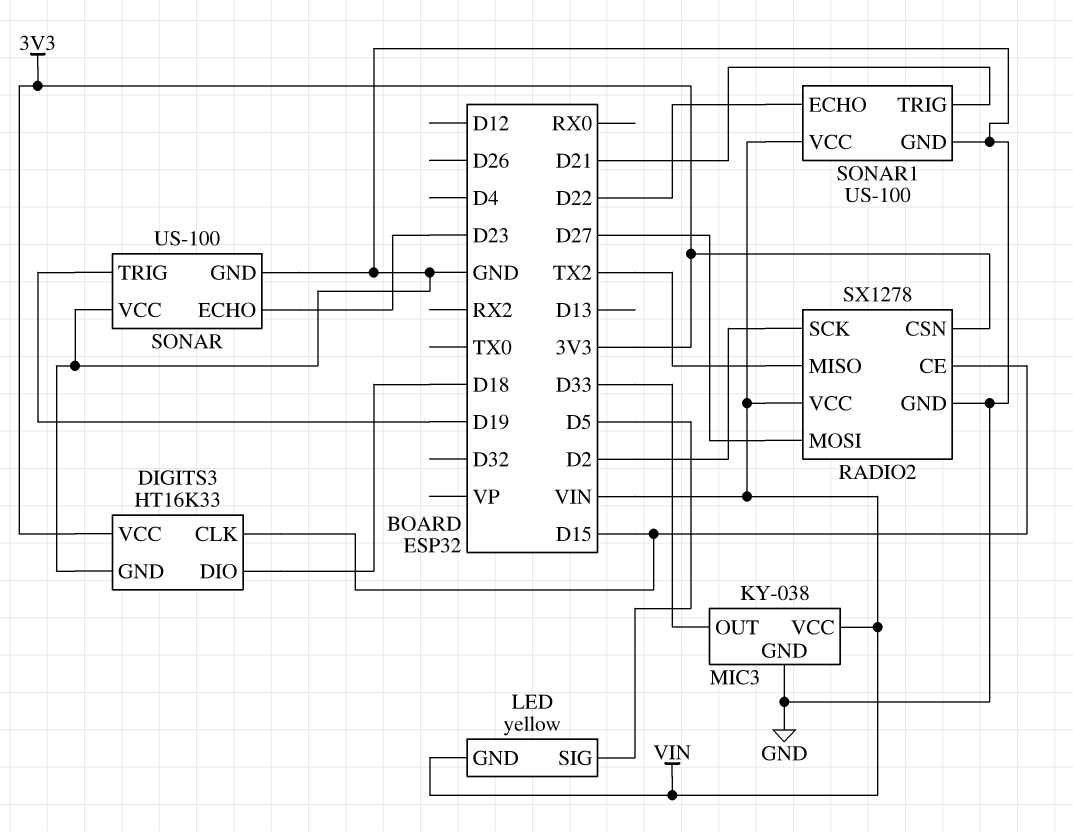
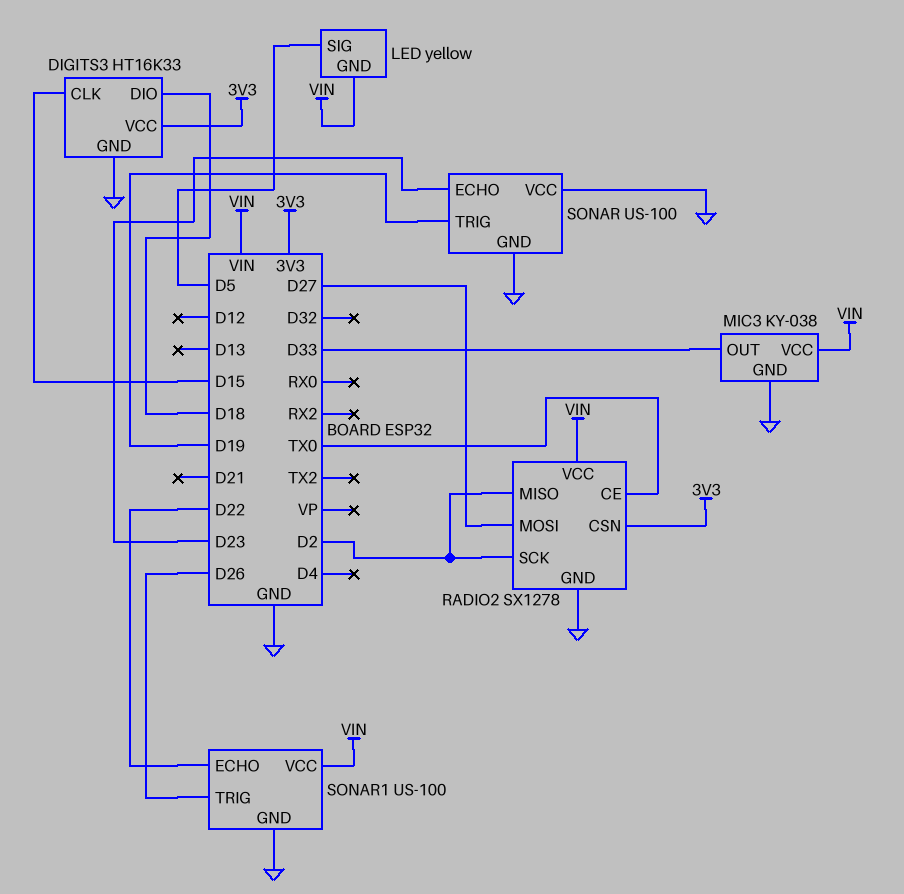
RADIO2 pin CE: D15 -> TX0
RADIO2 pin MISO: TX2 -> D2
SONAR1 pin TRIG: D21 -> D26

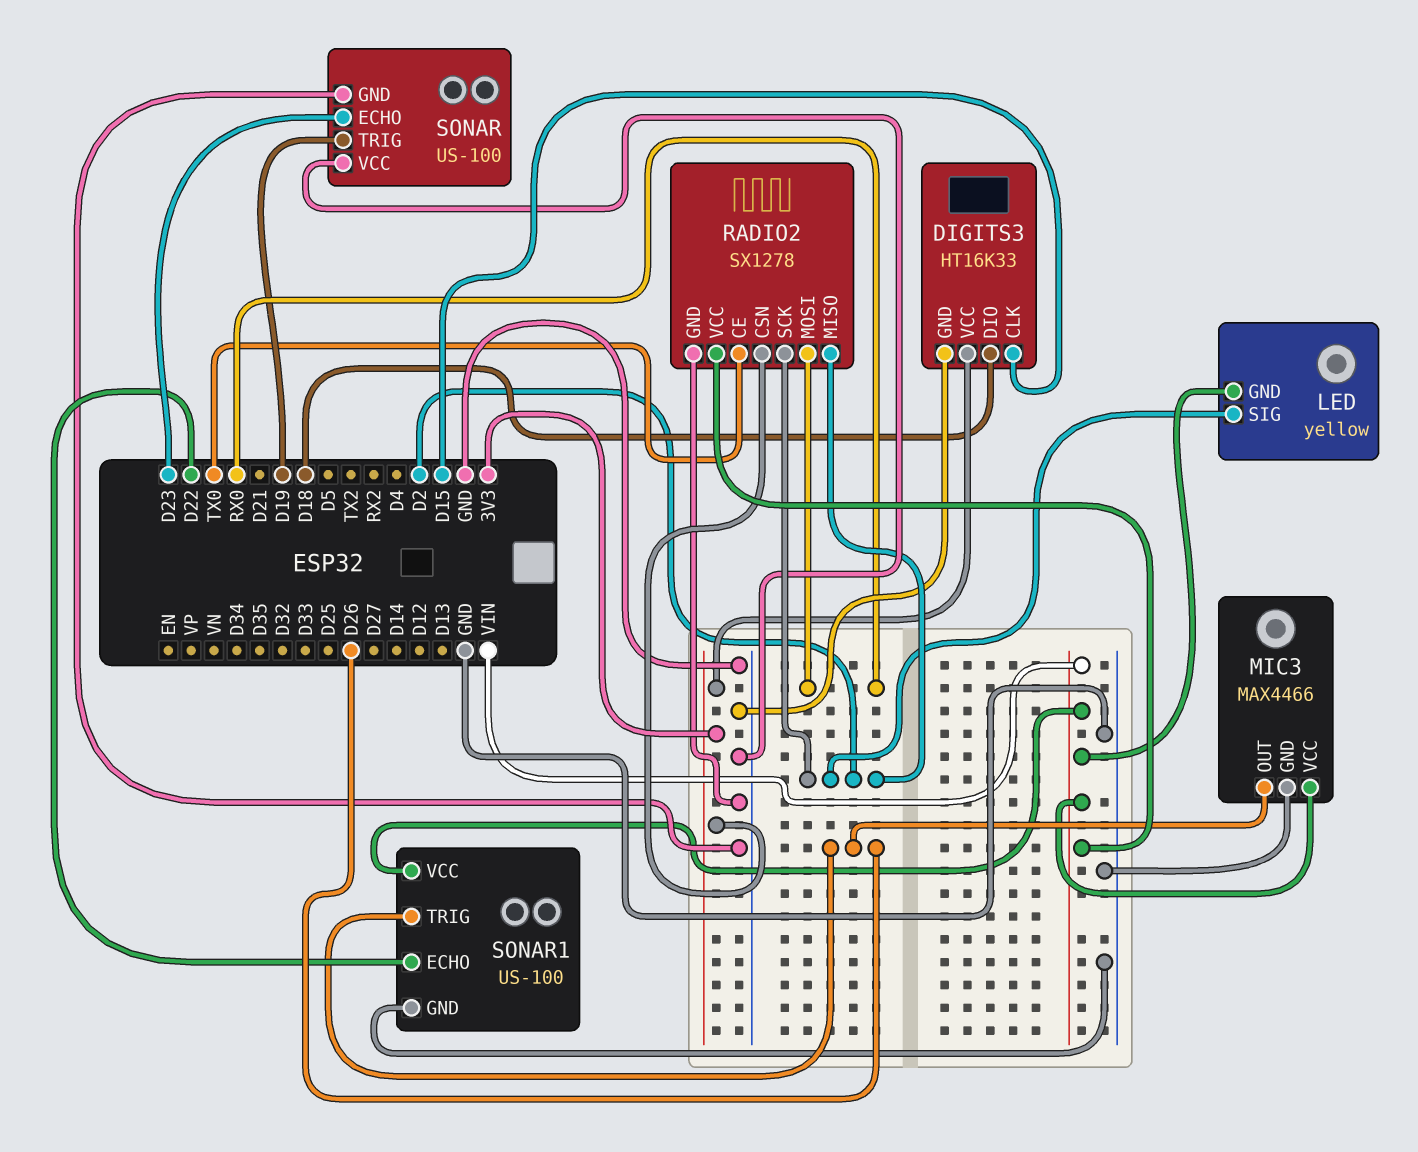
LED pin SIG: D5 -> D2
MIC3: KY-038 -> MAX4466
MIC3 pin OUT: D33 -> D26
RADIO2 pin MOSI: D27 -> RX0

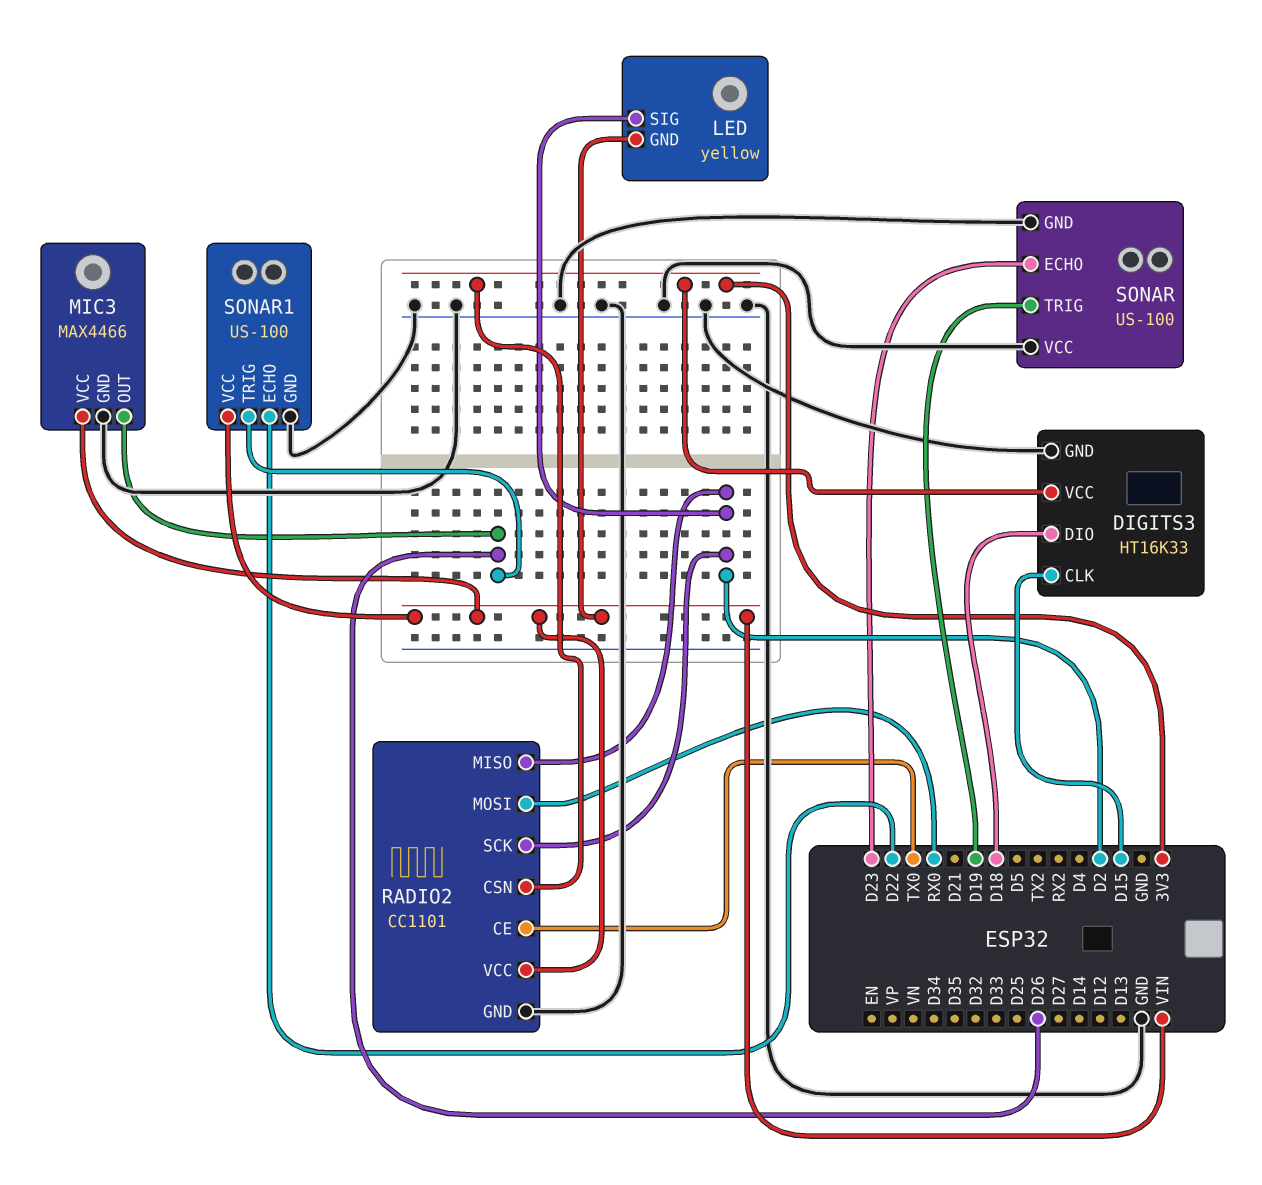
RADIO2: SX1278 -> CC1101

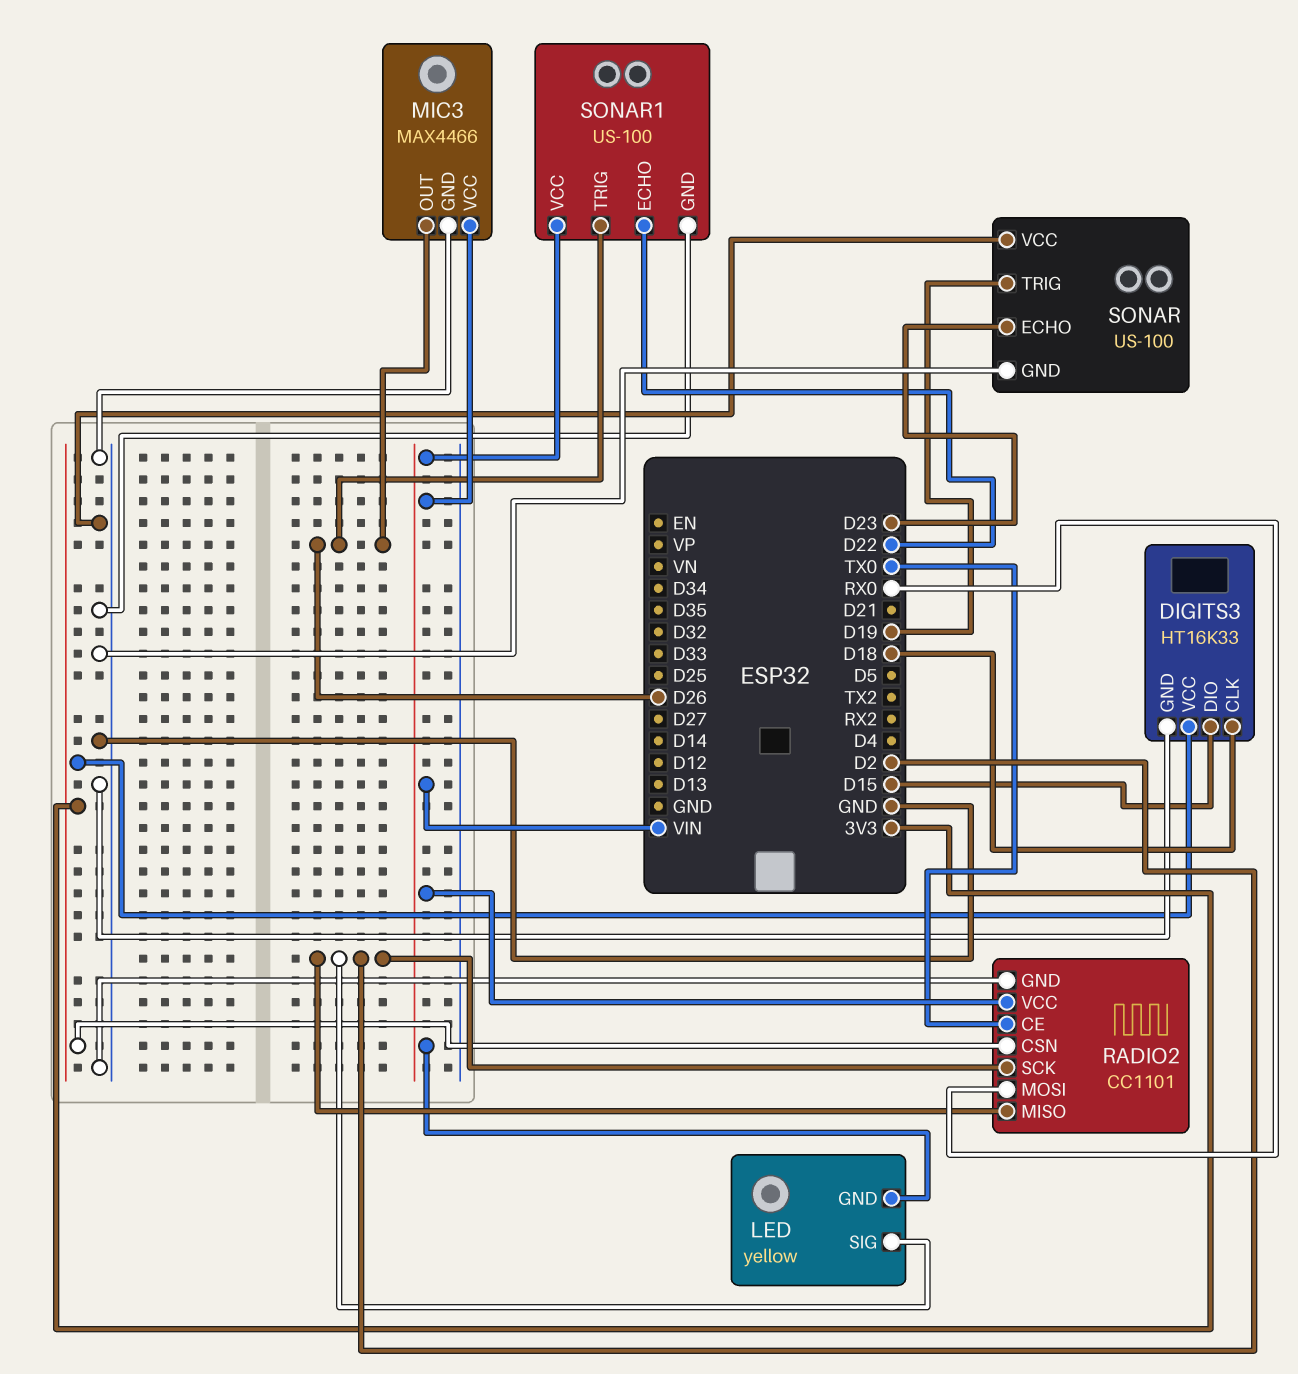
DIGITS3 pin CLK: D15 -> D18
DIGITS3 pin DIO: D18 -> D15

